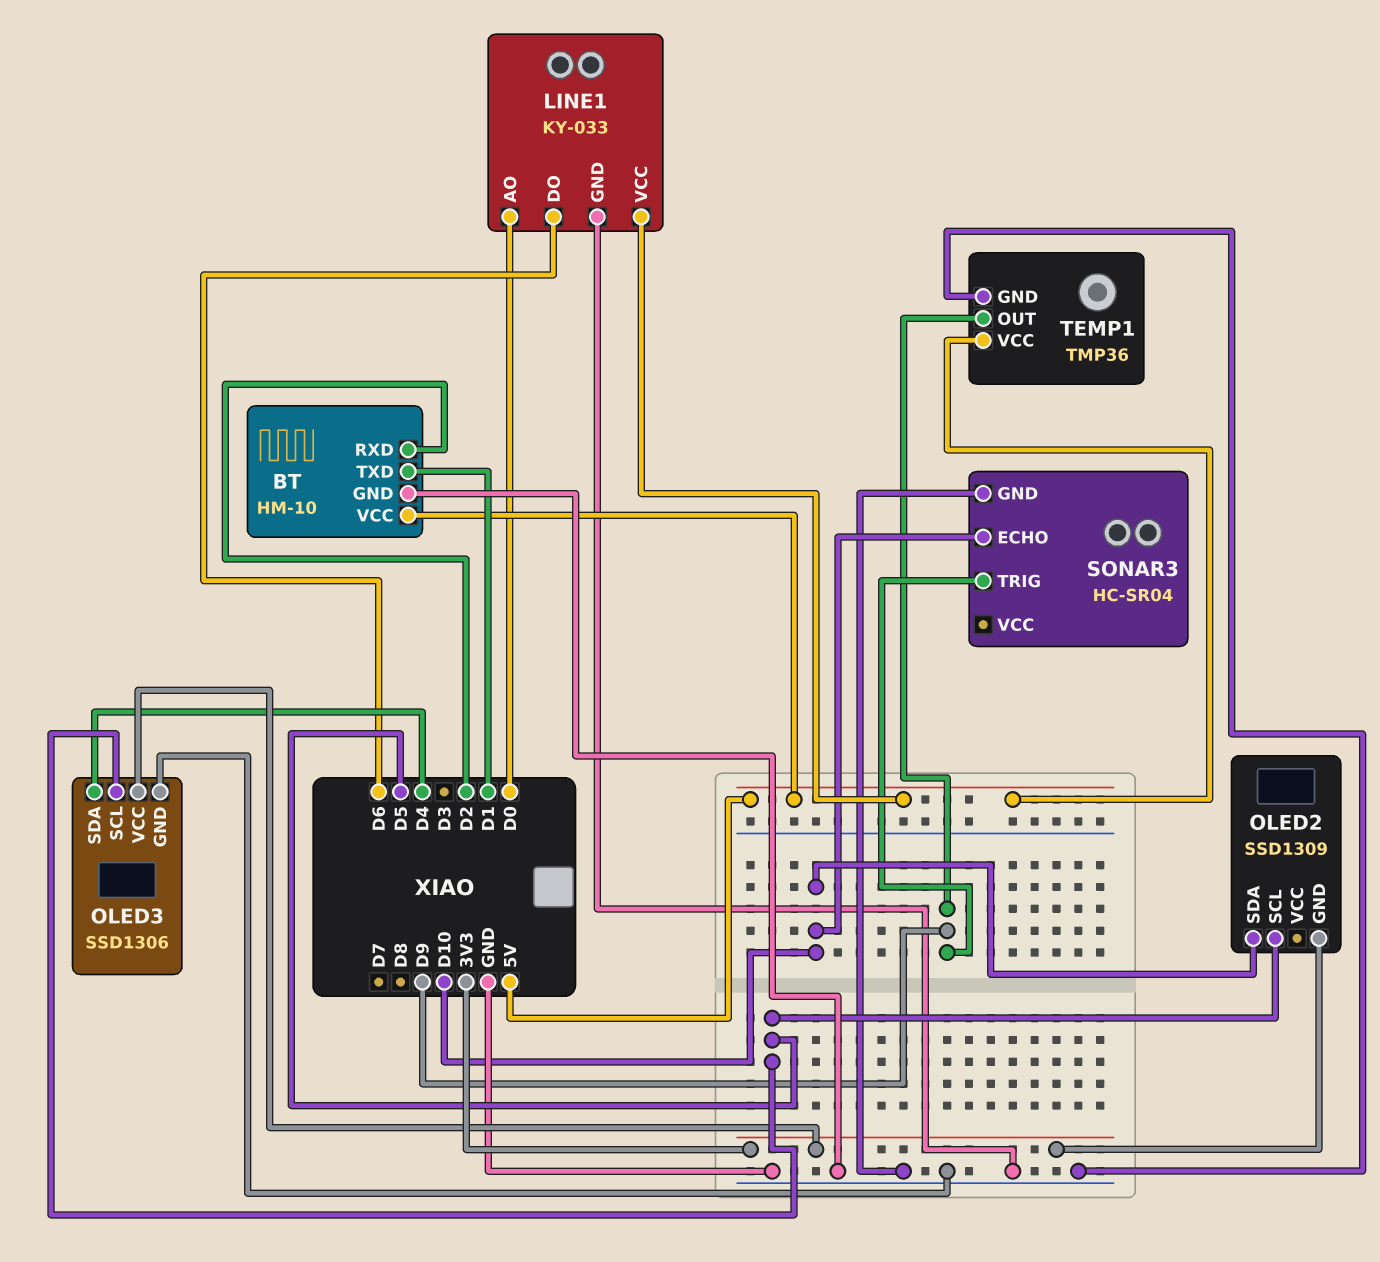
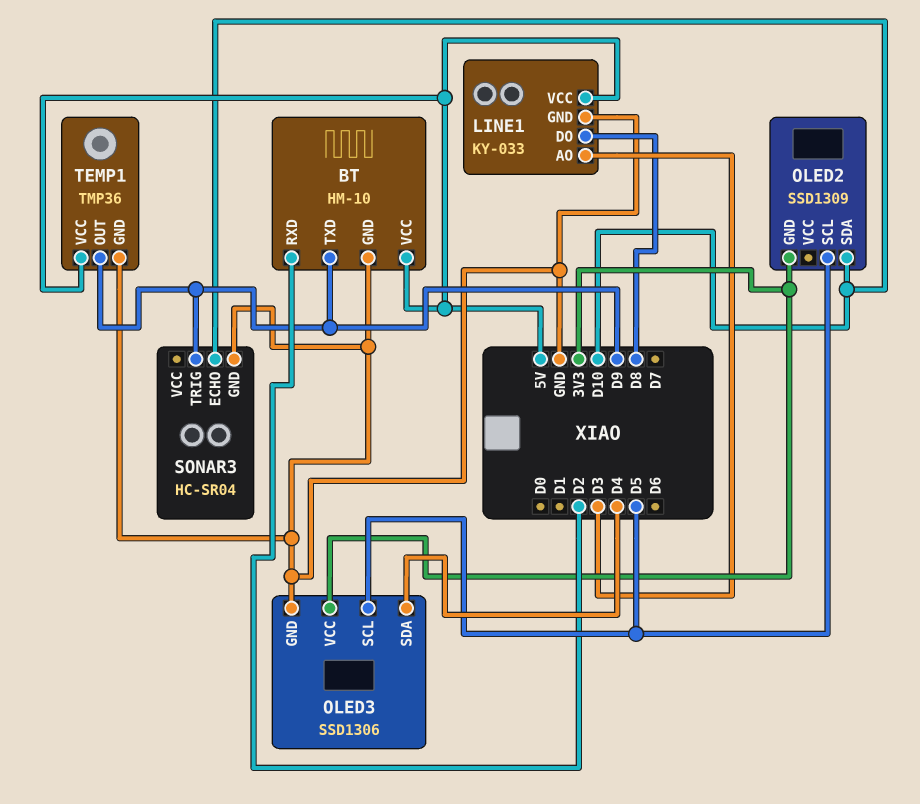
BT pin TXD: D1 -> D9
LINE1 pin AO: D0 -> D3
LINE1 pin DO: D6 -> D8

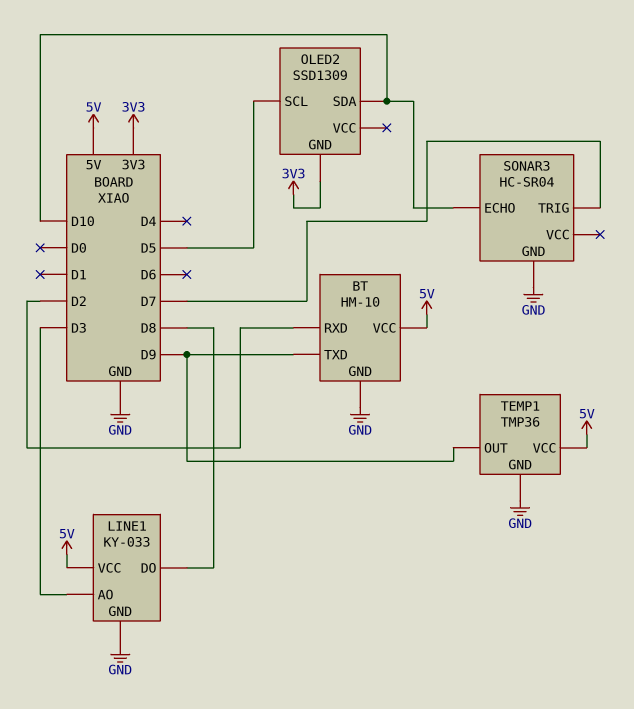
OLED3: SSD1306 -> none
OLED3 pin GND: GND -> none
OLED3 pin SCL: D5 -> none
OLED3 pin SDA: D4 -> none
OLED3 pin VCC: 3V3 -> none
SONAR3 pin TRIG: D9 -> D7

